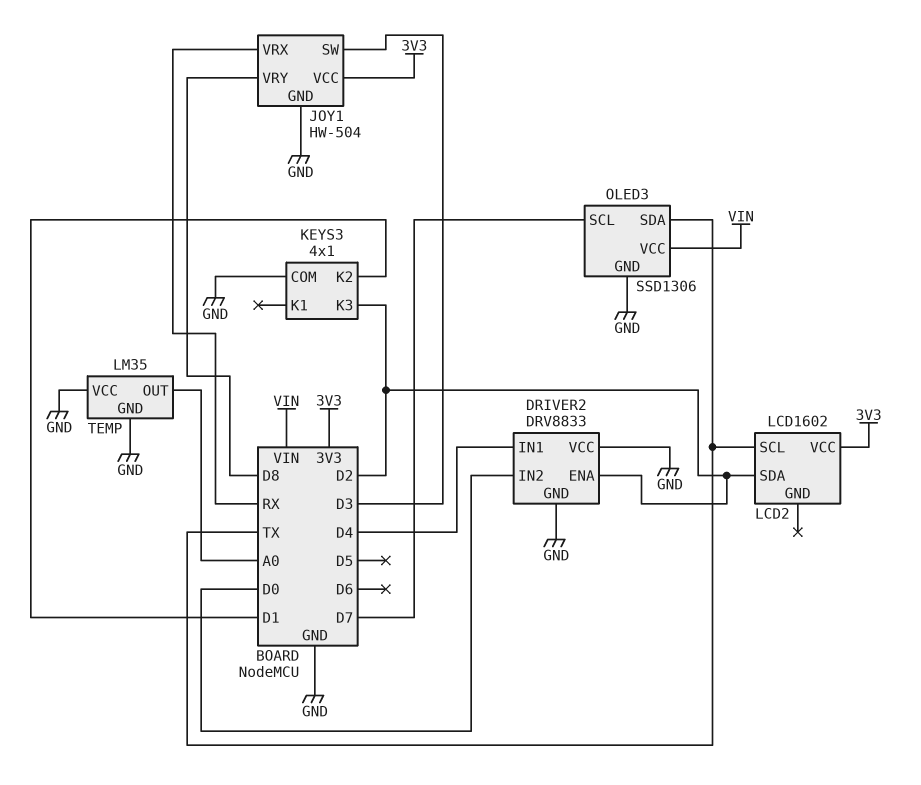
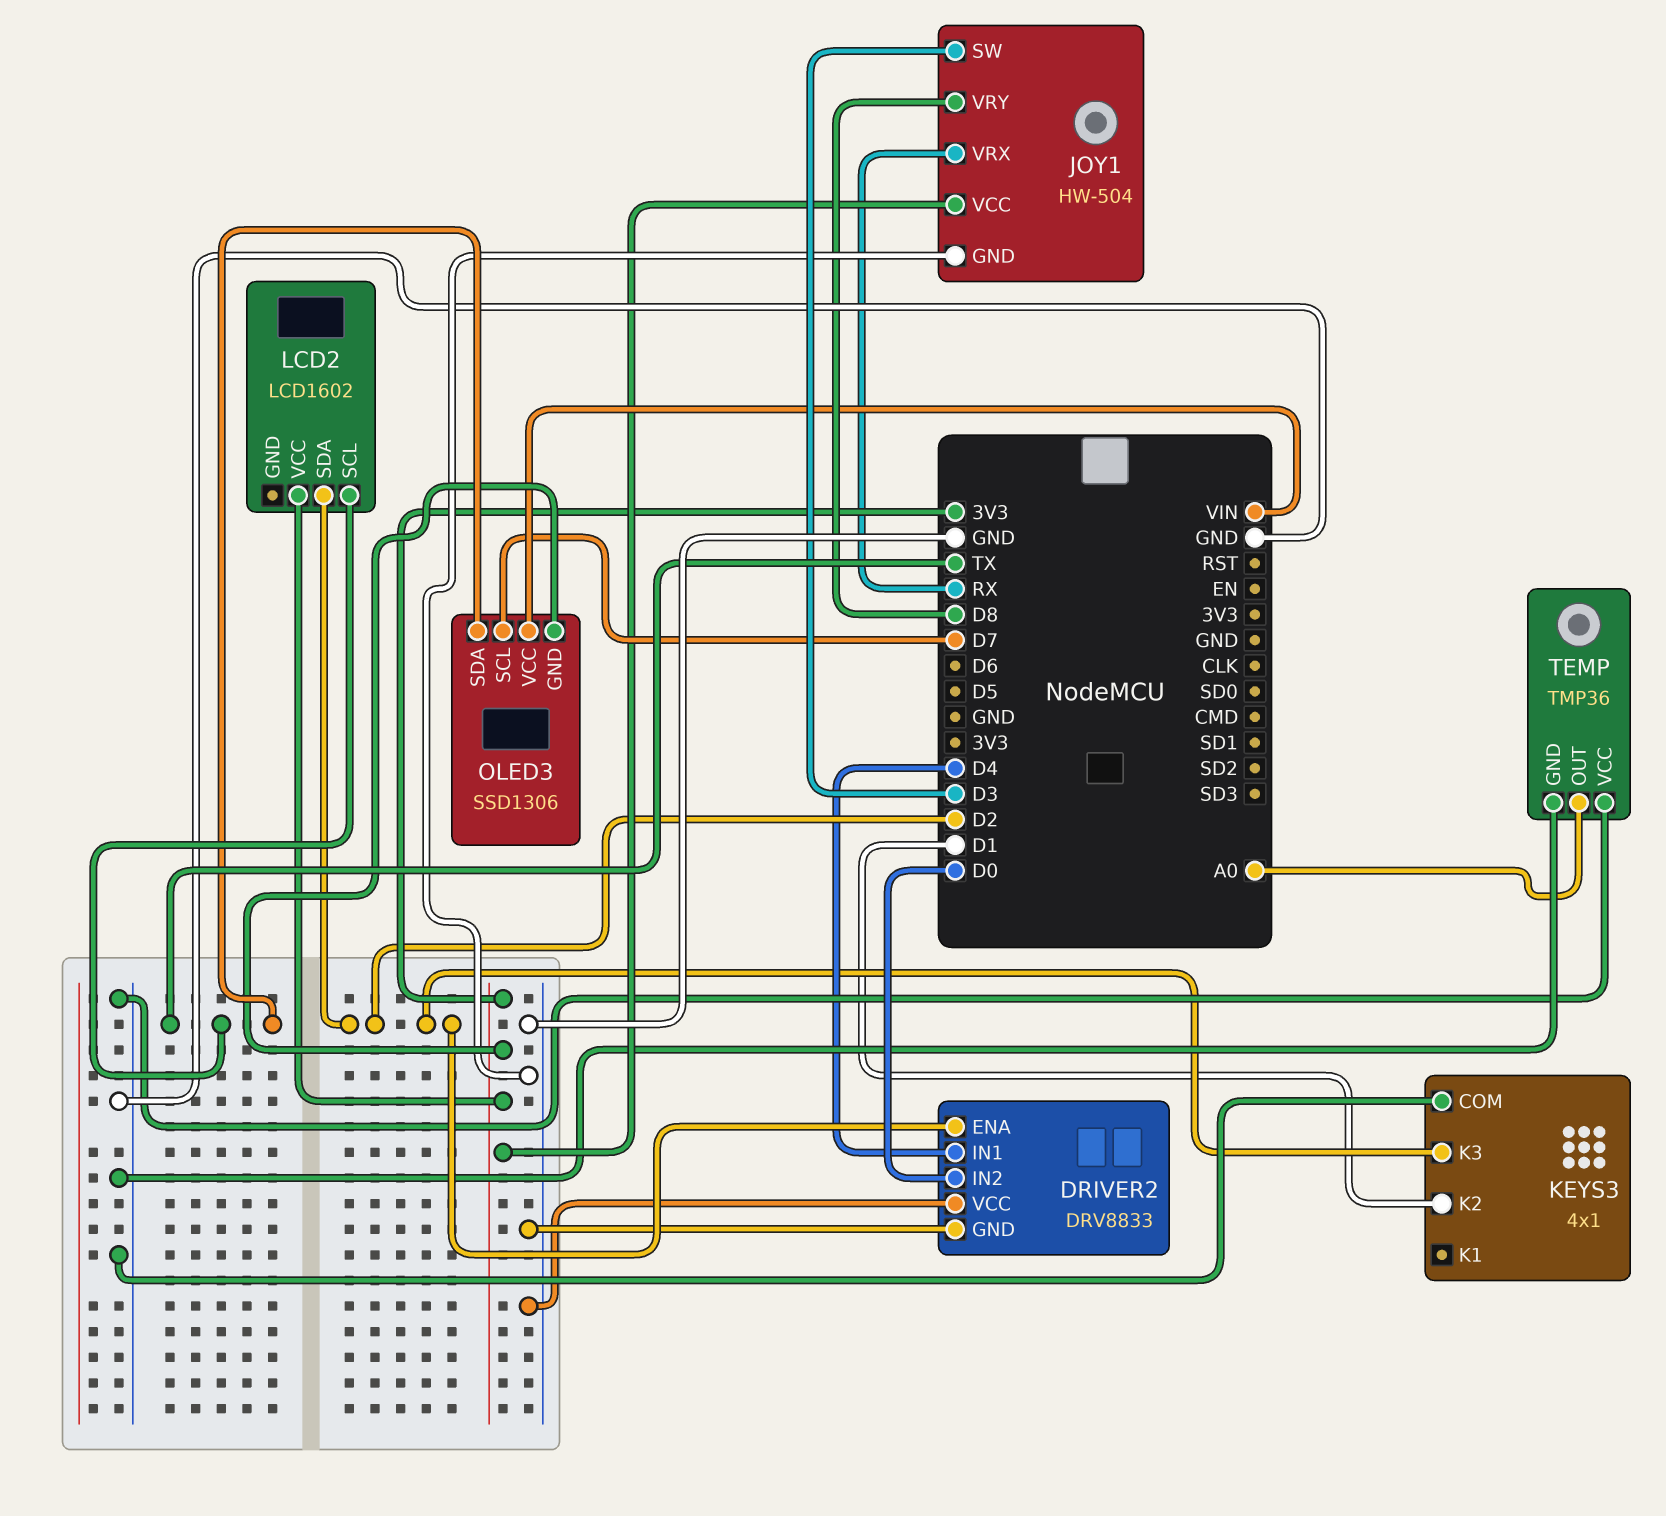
OLED3 pin GND: GND -> 3V3
TEMP: LM35 -> TMP36

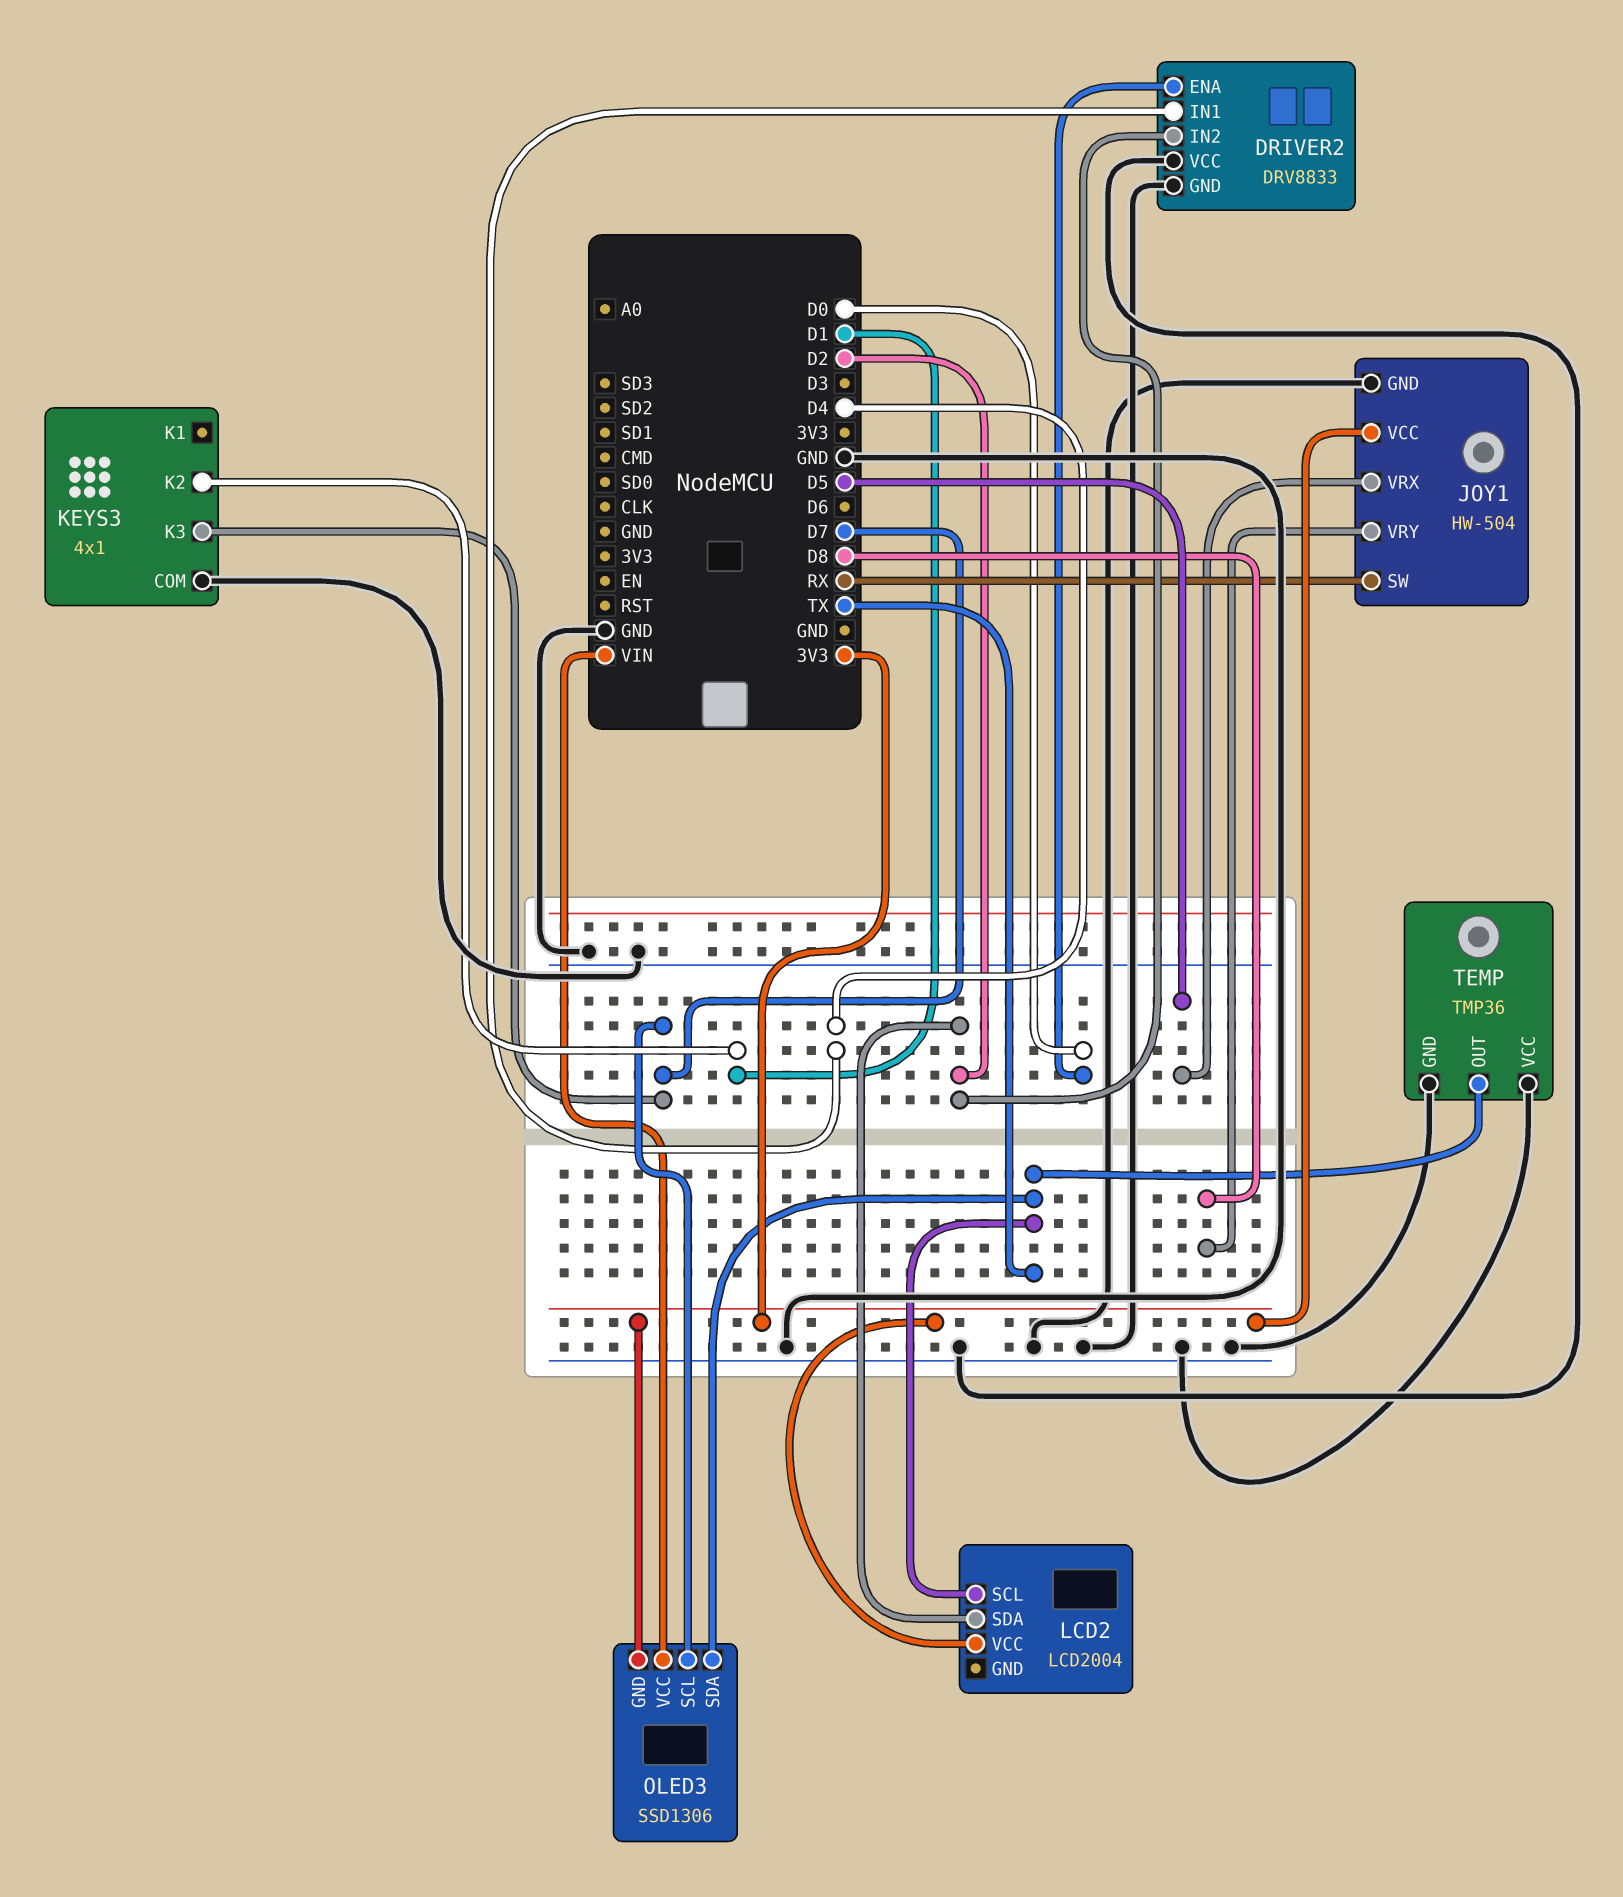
DRIVER2 pin ENA: D2 -> D0
DRIVER2 pin IN2: D0 -> D2
JOY1 pin SW: D3 -> RX
JOY1 pin VRX: RX -> D5
KEYS3 pin K3: D2 -> D7
LCD2: LCD1602 -> LCD2004
TEMP pin OUT: A0 -> TX

